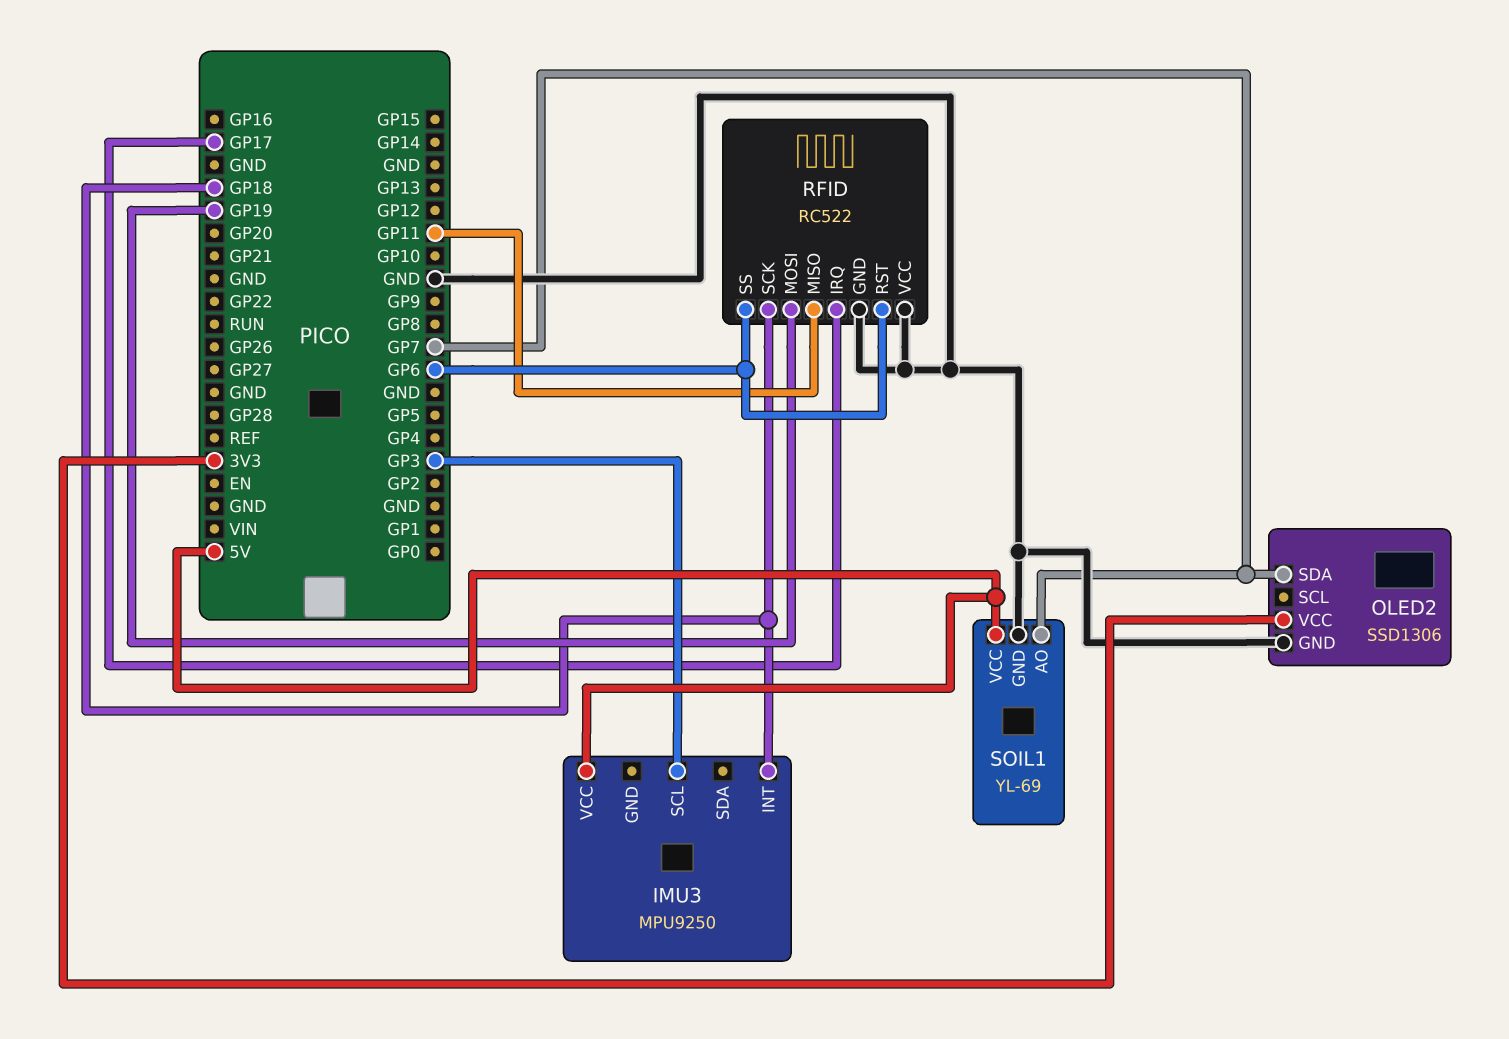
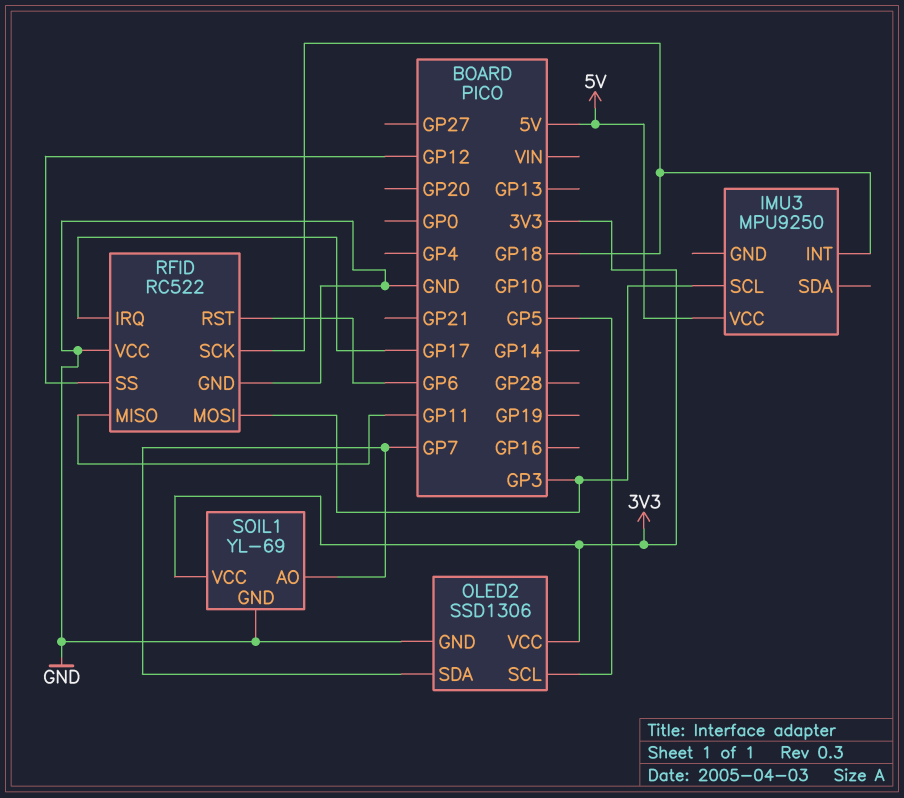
OLED2 pin SCL: none -> GP5
RFID pin MOSI: GP19 -> GP3
RFID pin SS: GP6 -> GP12
SOIL1 pin VCC: 5V -> 3V3

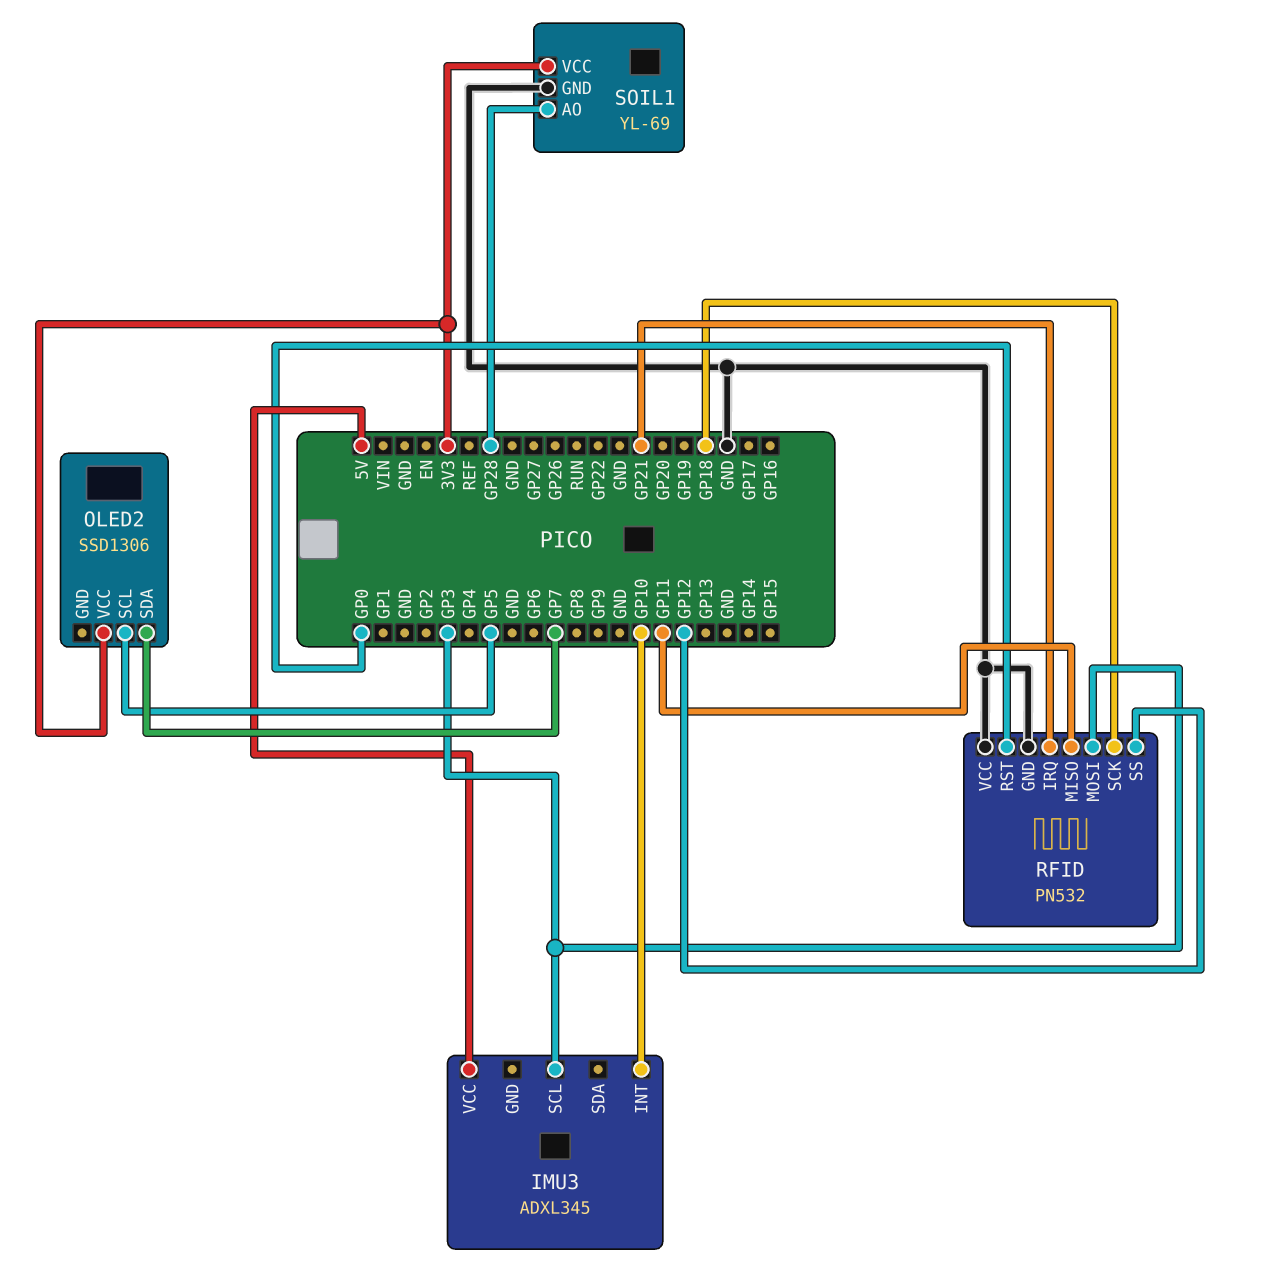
IMU3: MPU9250 -> ADXL345
IMU3 pin INT: GP18 -> GP10
OLED2 pin GND: GND -> none
RFID: RC522 -> PN532
RFID pin IRQ: GP17 -> GP21
RFID pin RST: GP6 -> GP0
SOIL1 pin AO: GP7 -> GP28

